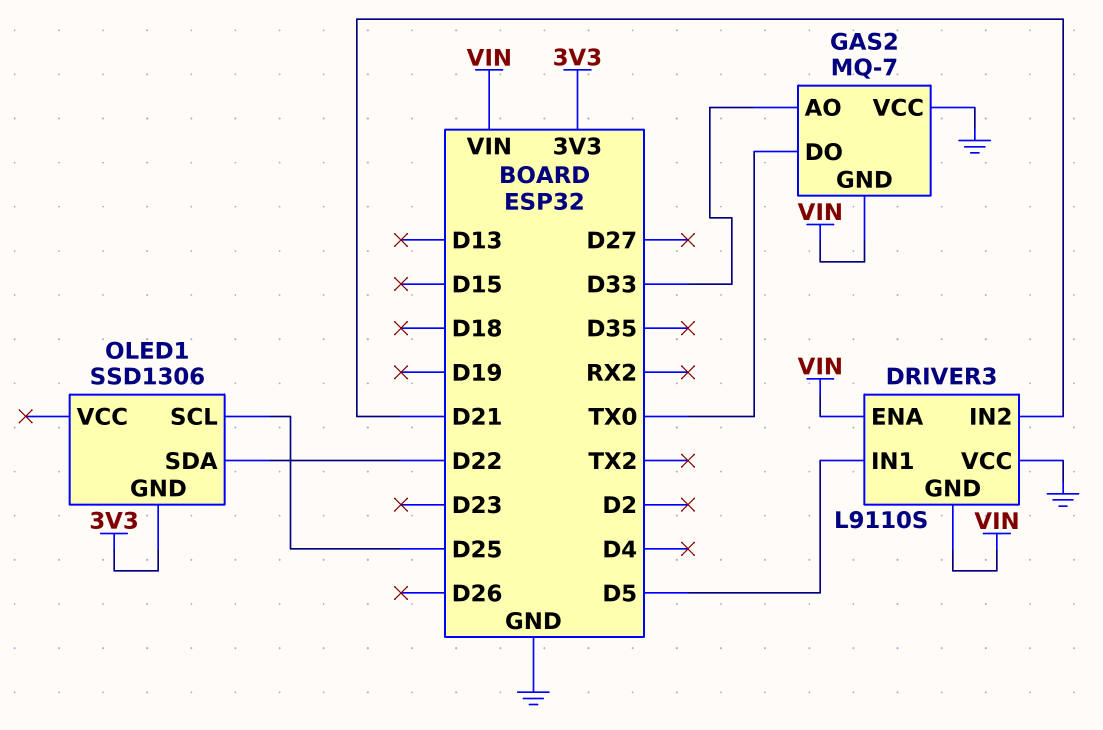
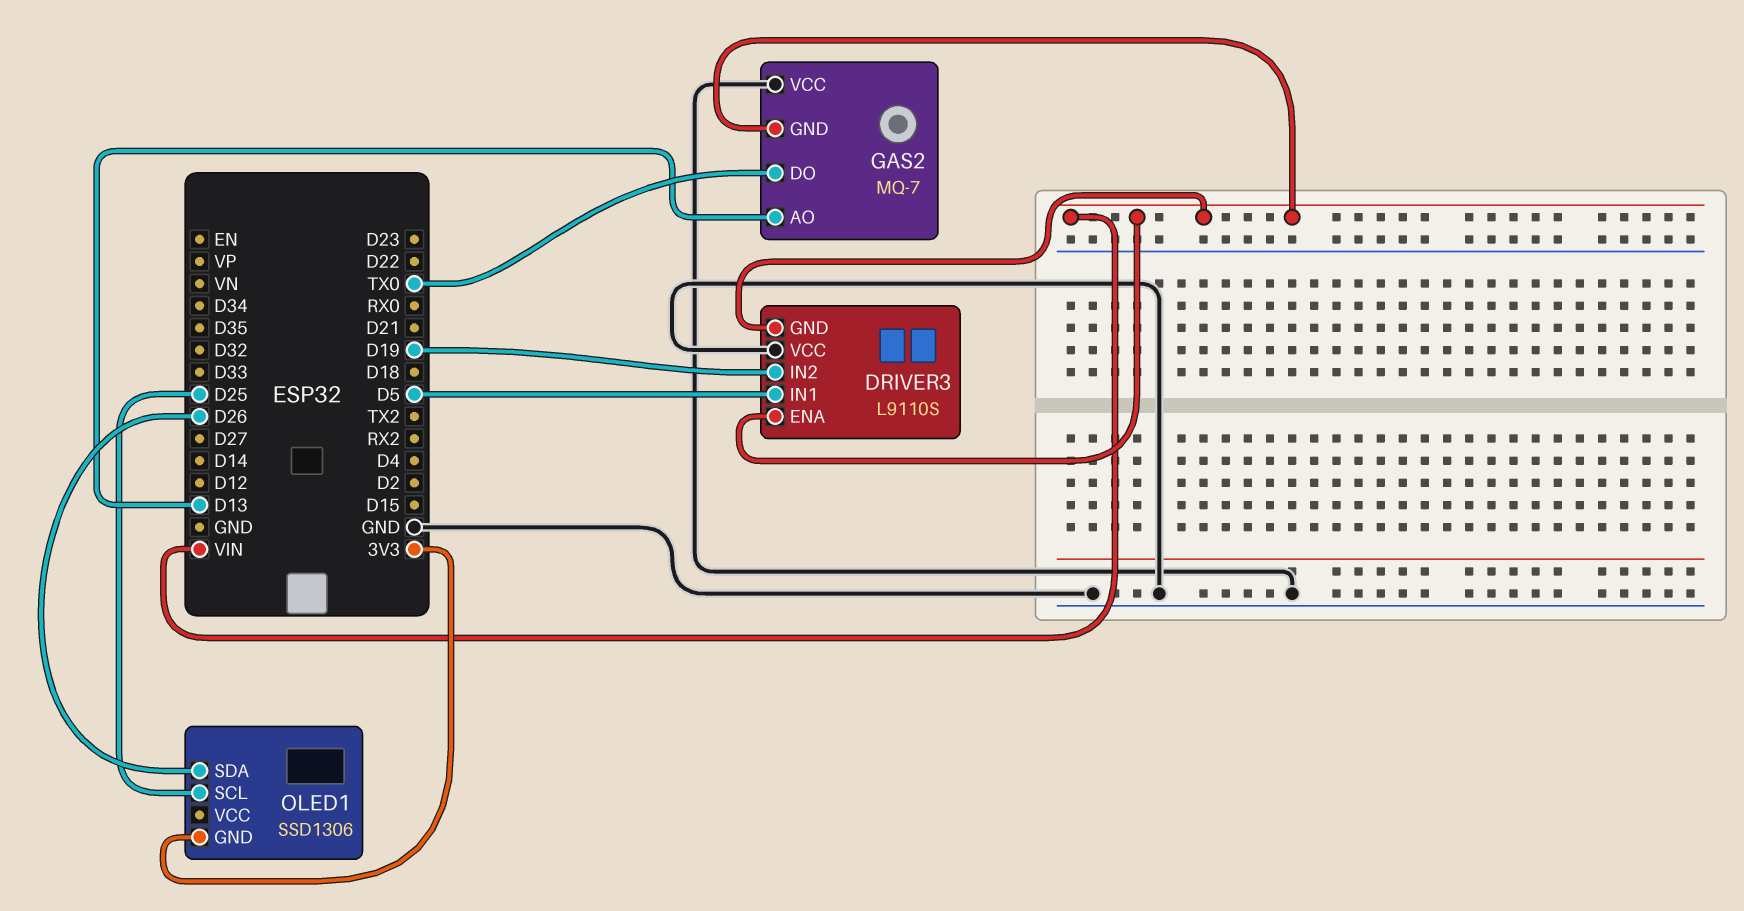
DRIVER3 pin IN2: D21 -> D19
GAS2 pin AO: D33 -> D13
OLED1 pin SDA: D22 -> D26

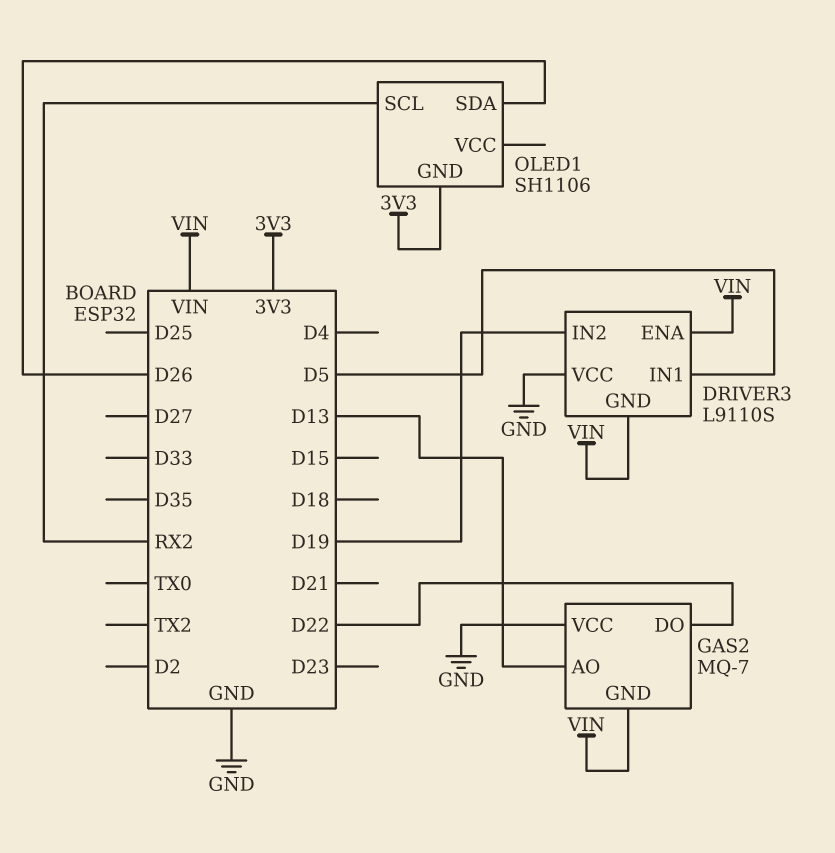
GAS2 pin DO: TX0 -> D22
OLED1: SSD1306 -> SH1106
OLED1 pin SCL: D25 -> RX2

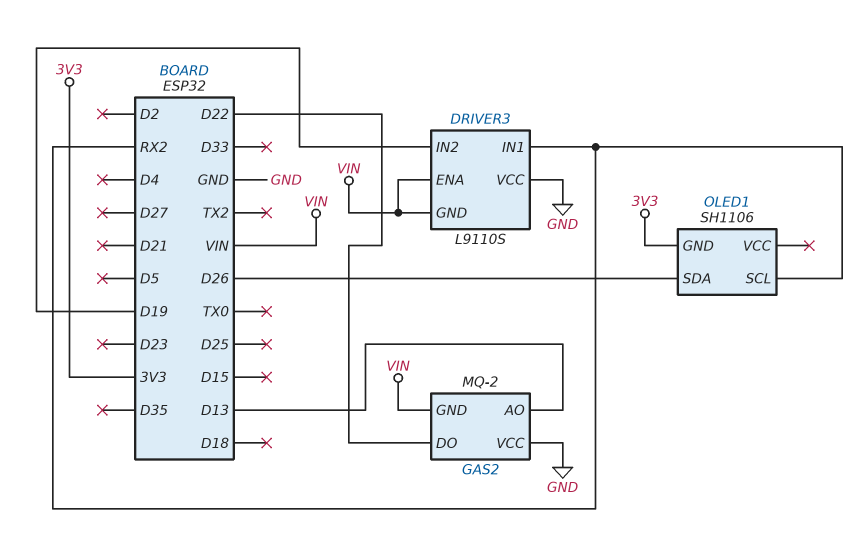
DRIVER3 pin IN1: D5 -> RX2
GAS2: MQ-7 -> MQ-2

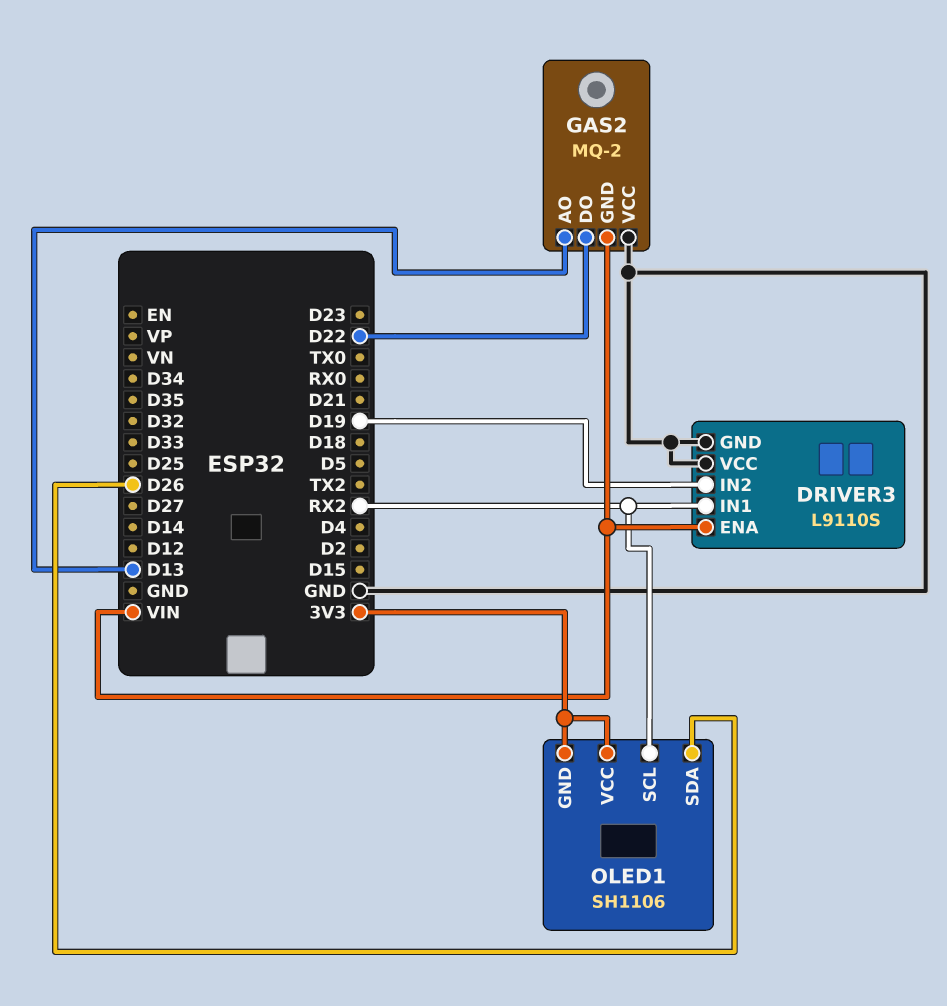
DRIVER3 pin GND: VIN -> GND
OLED1 pin VCC: none -> 3V3

